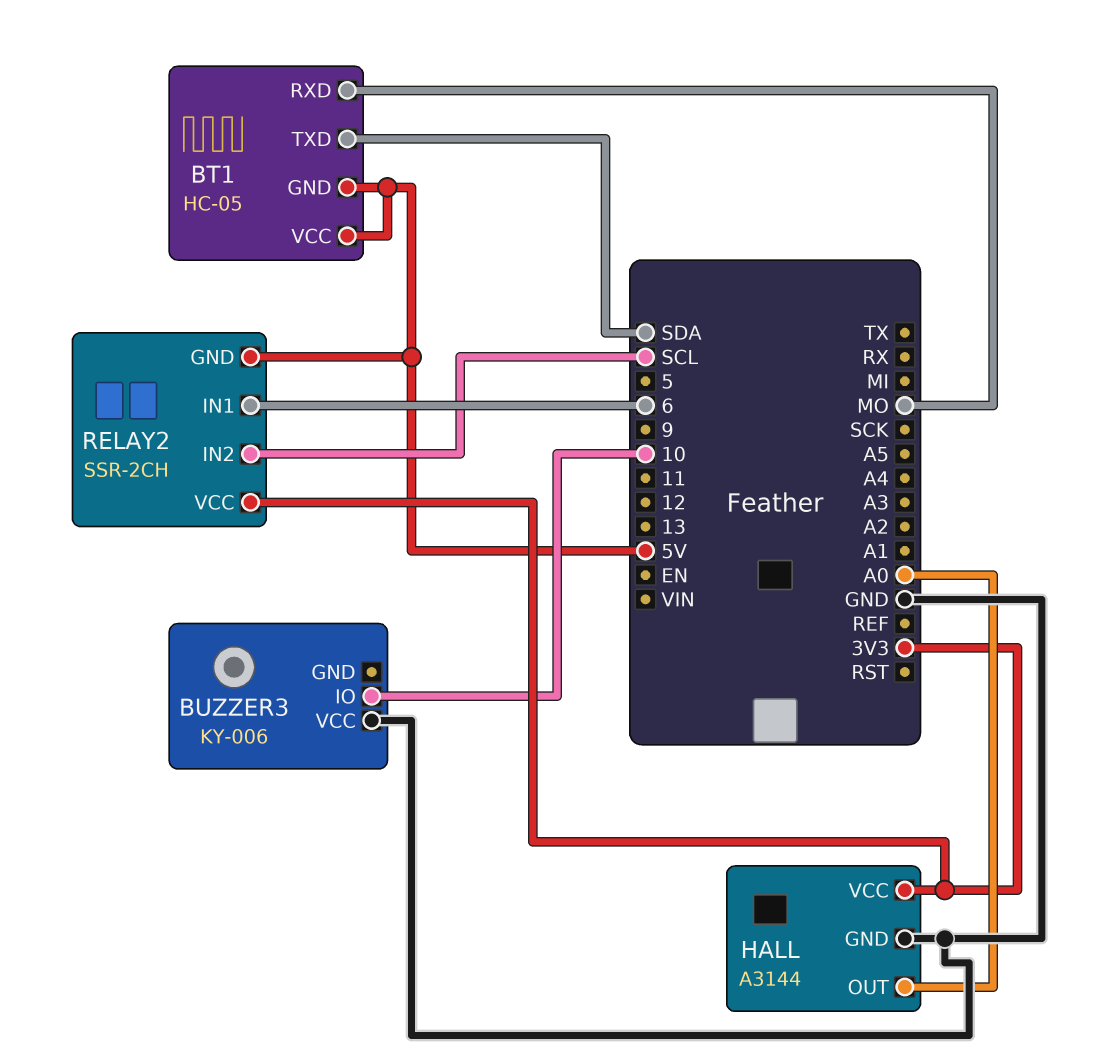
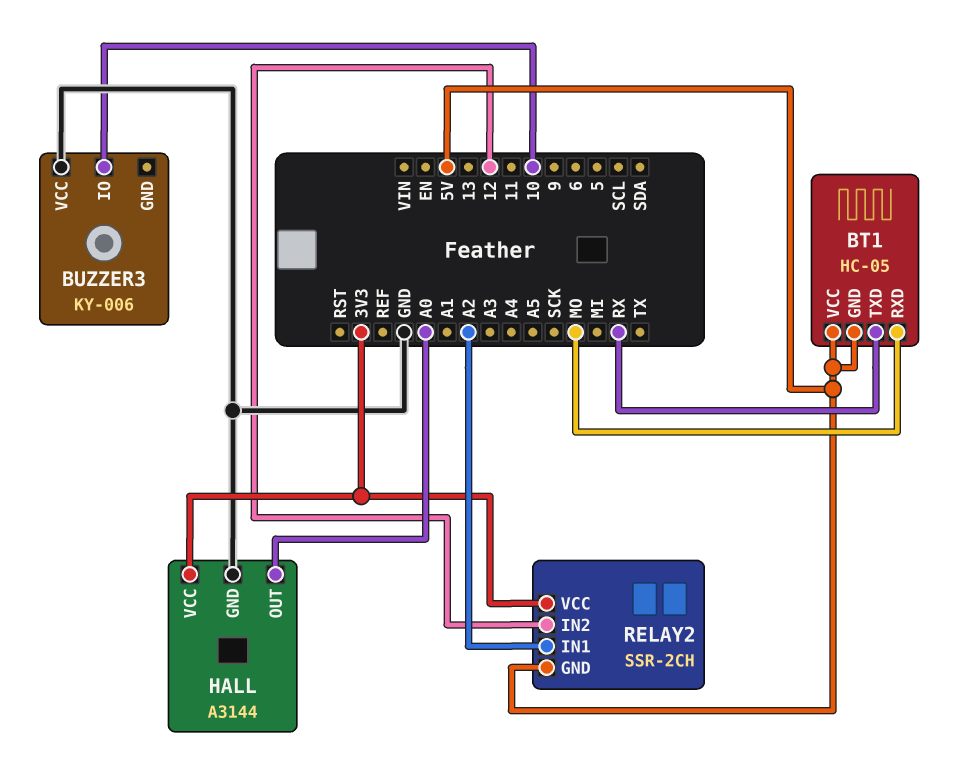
BT1 pin TXD: SDA -> RX
RELAY2 pin IN1: 6 -> A2
RELAY2 pin IN2: SCL -> 12

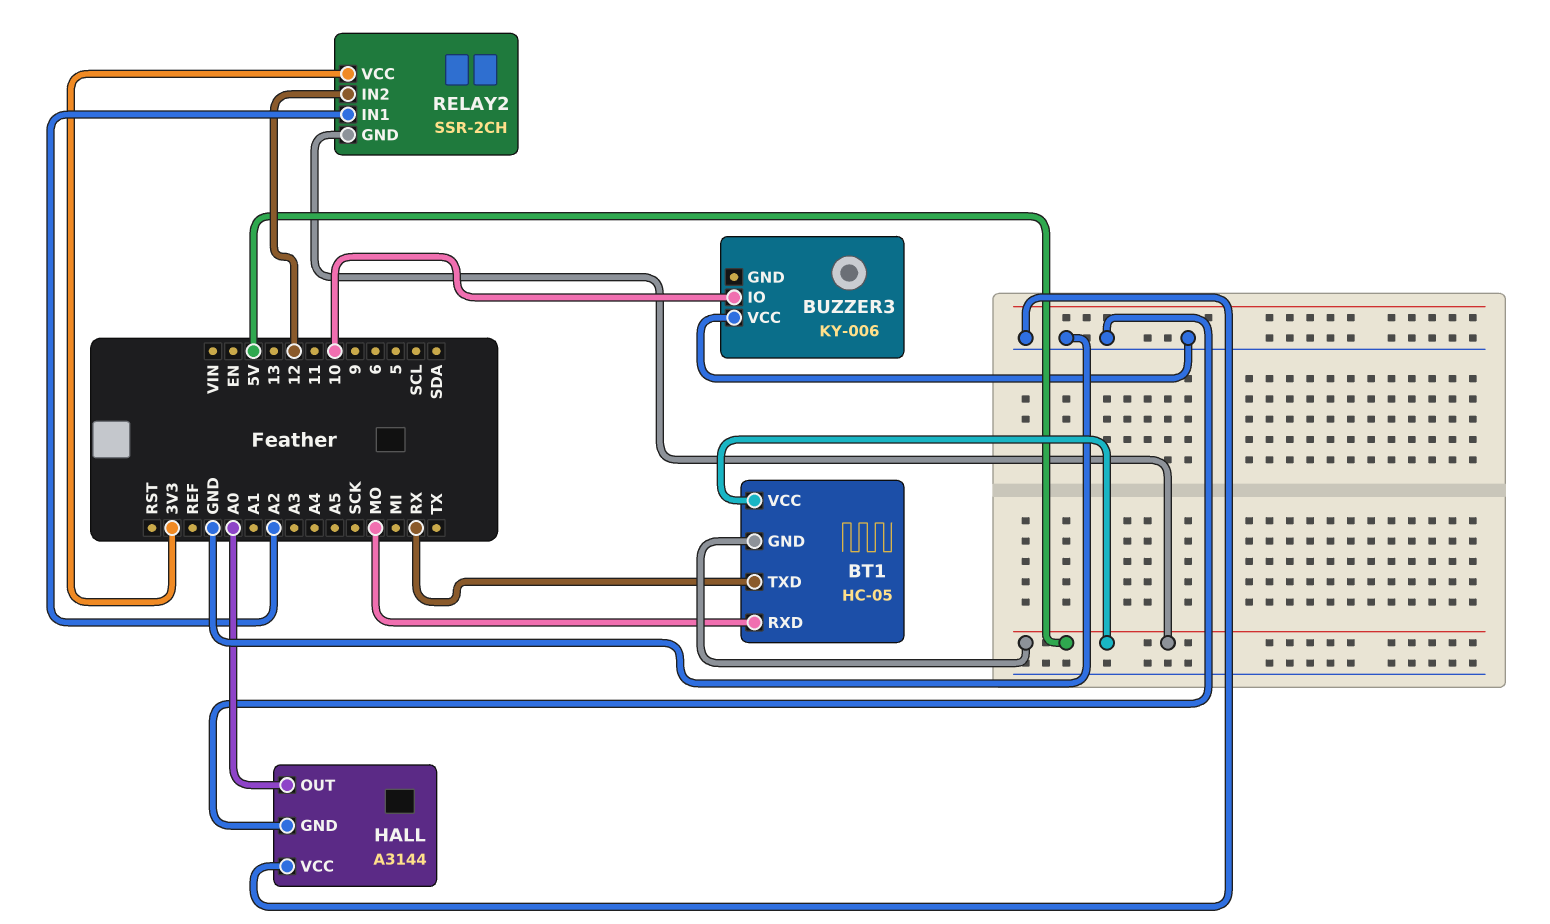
HALL pin VCC: 3V3 -> GND

